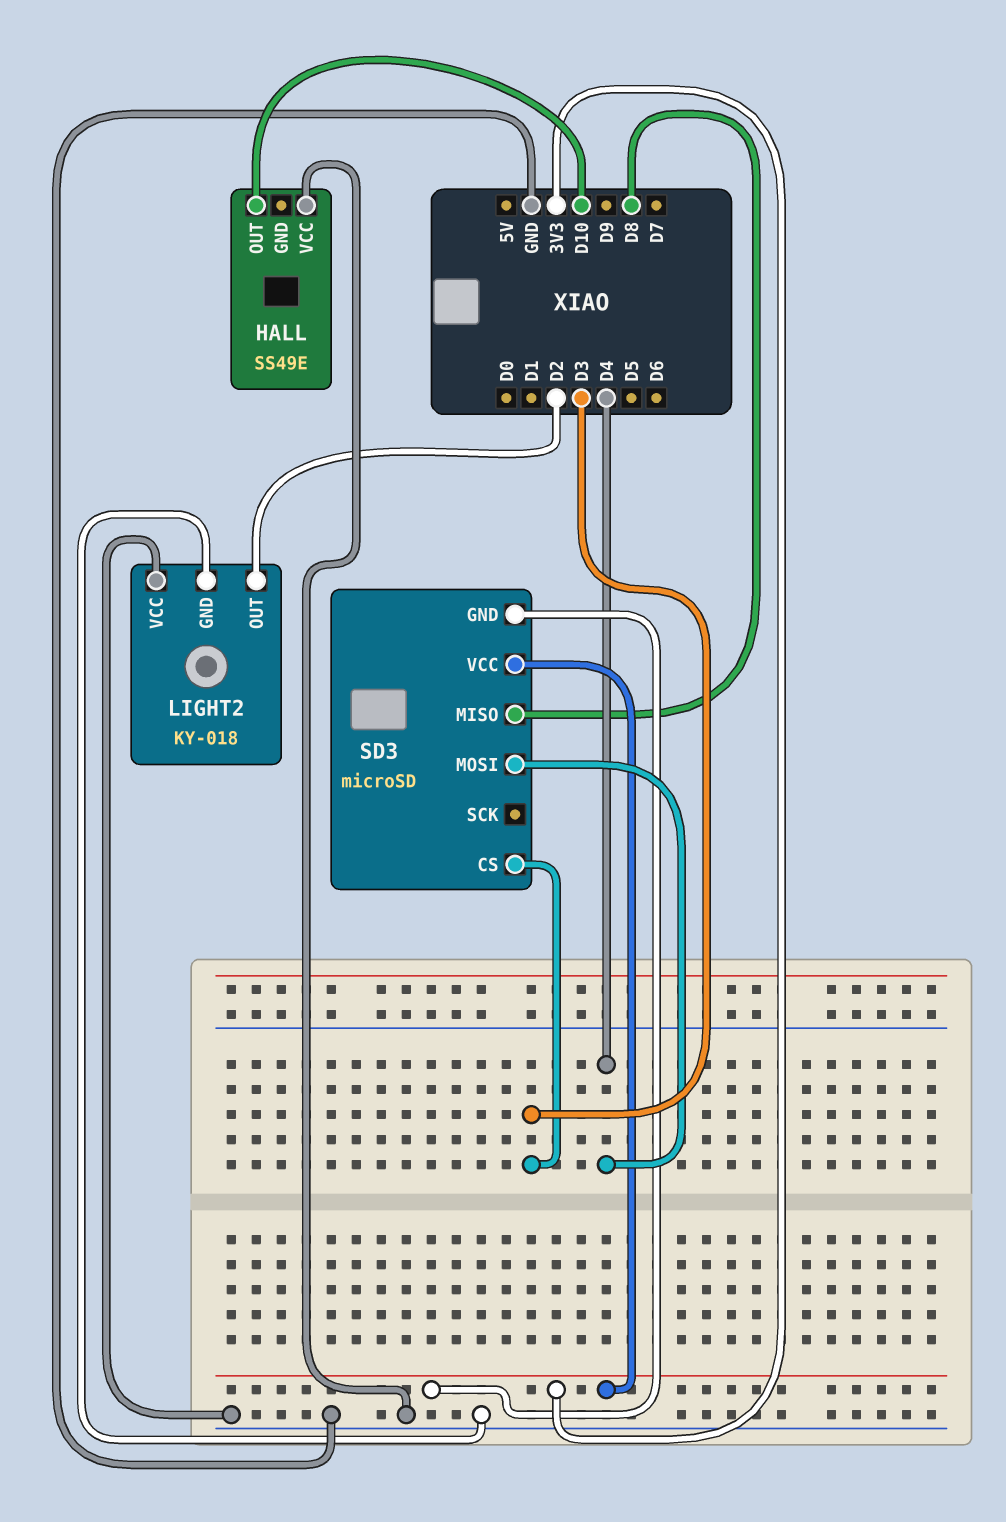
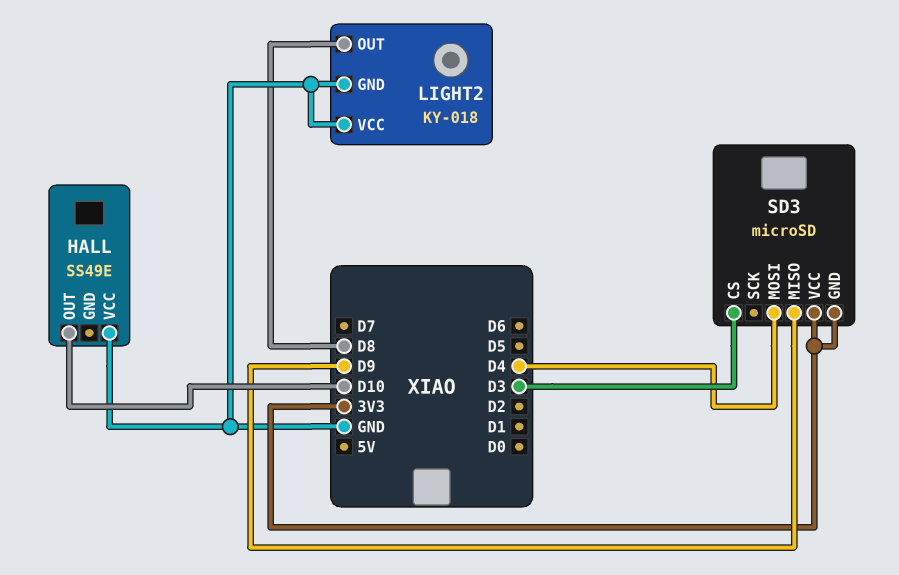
LIGHT2 pin OUT: D2 -> D8
SD3 pin MISO: D8 -> D9

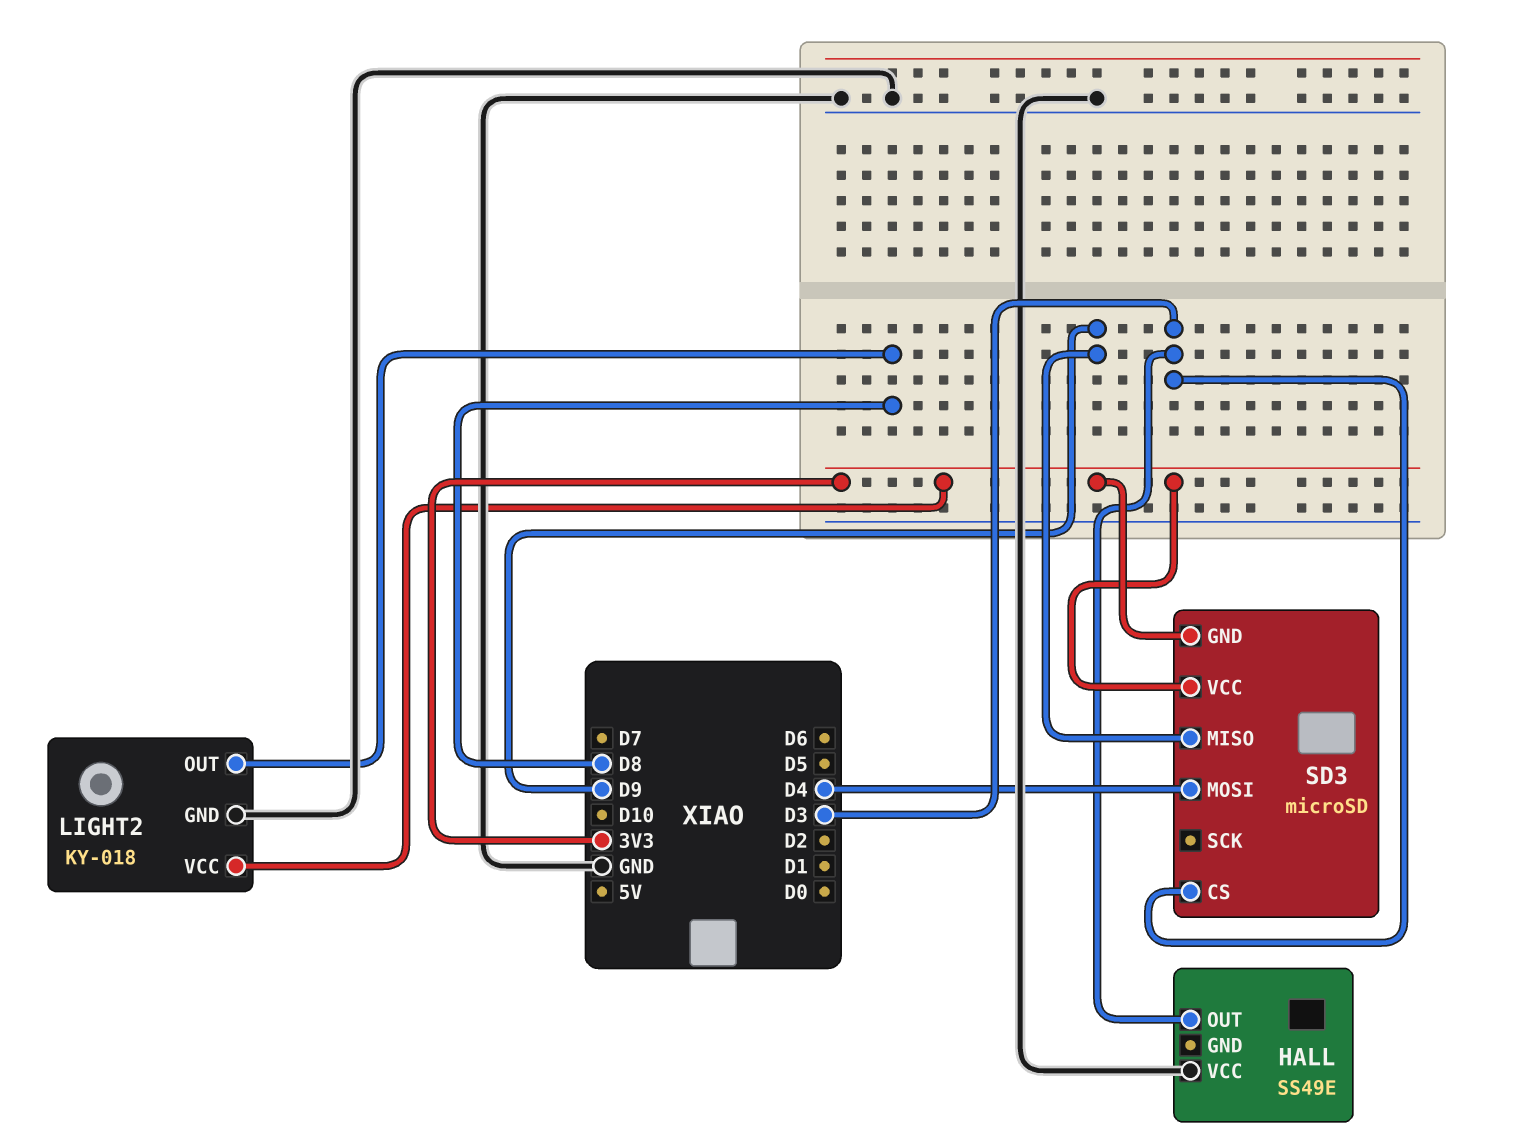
HALL pin OUT: D10 -> D3
LIGHT2 pin VCC: GND -> 3V3

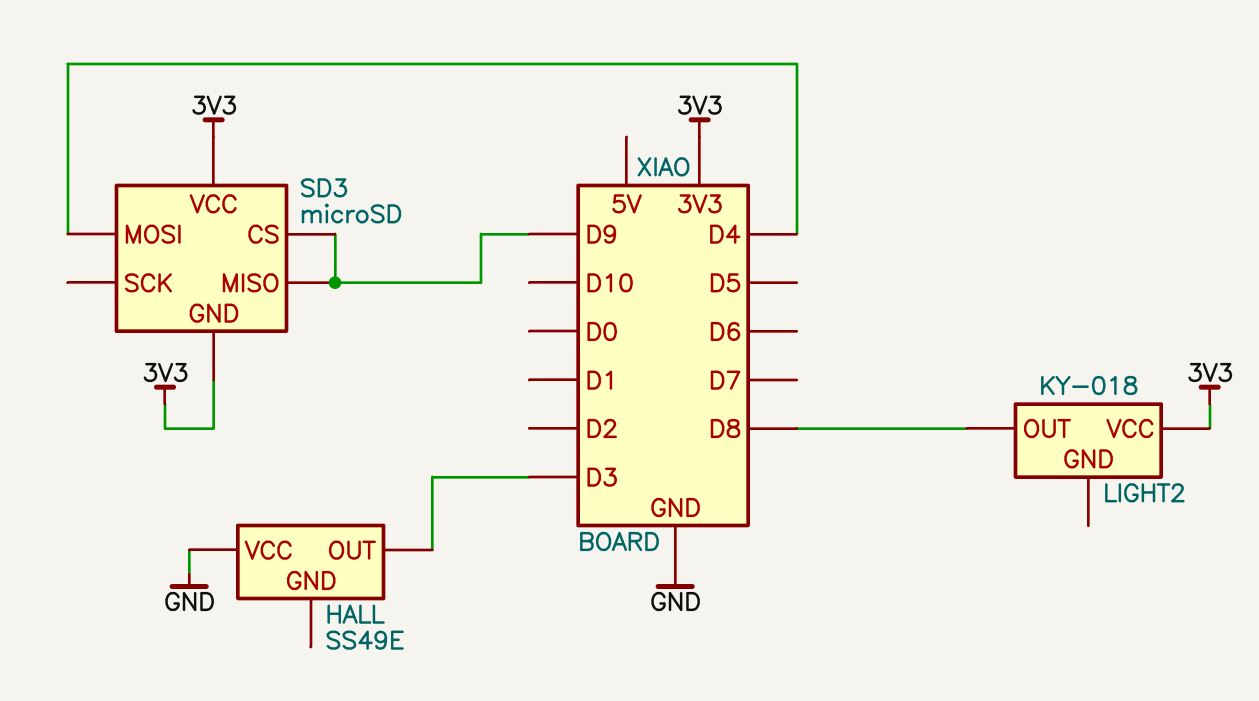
LIGHT2 pin GND: GND -> none
SD3 pin CS: D3 -> D9

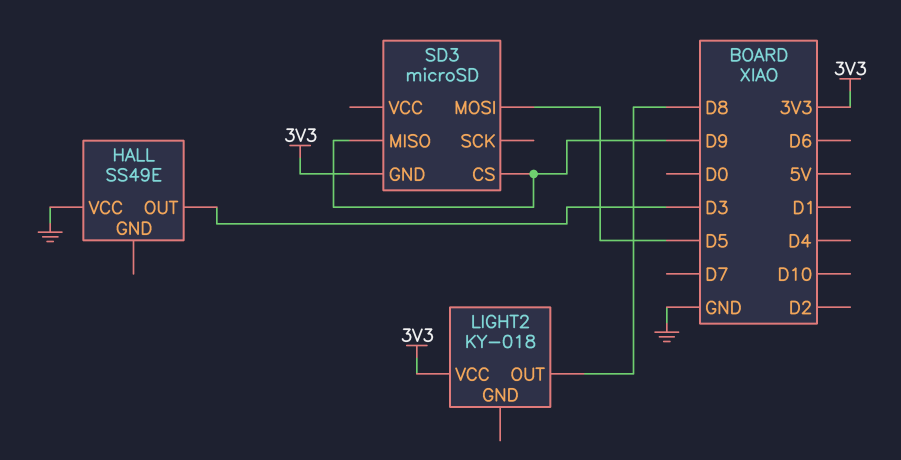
SD3 pin MOSI: D4 -> D5
SD3 pin VCC: 3V3 -> none

